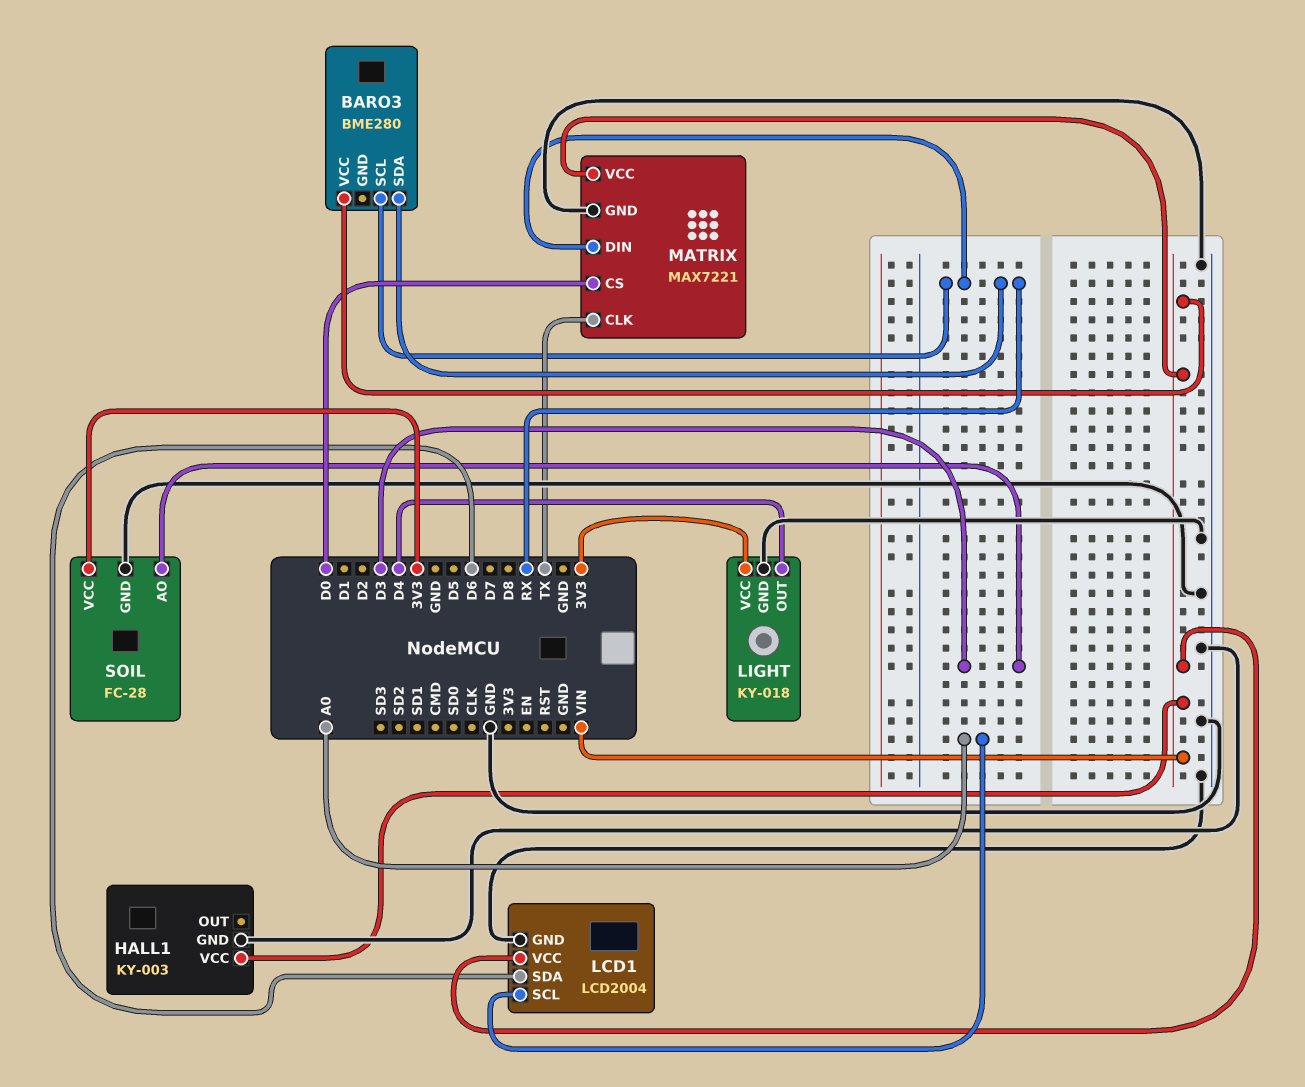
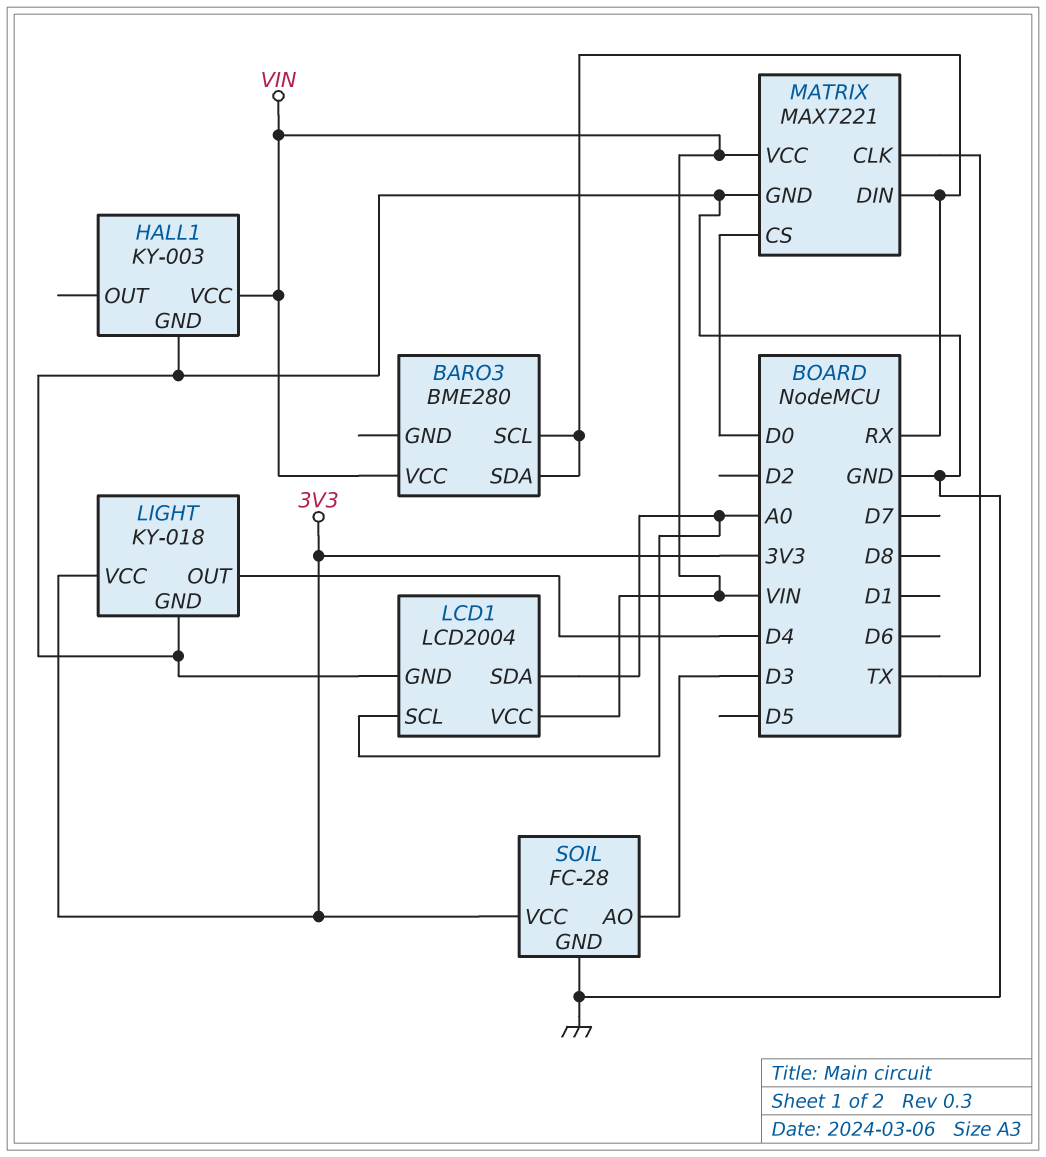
LCD1 pin SDA: D6 -> A0

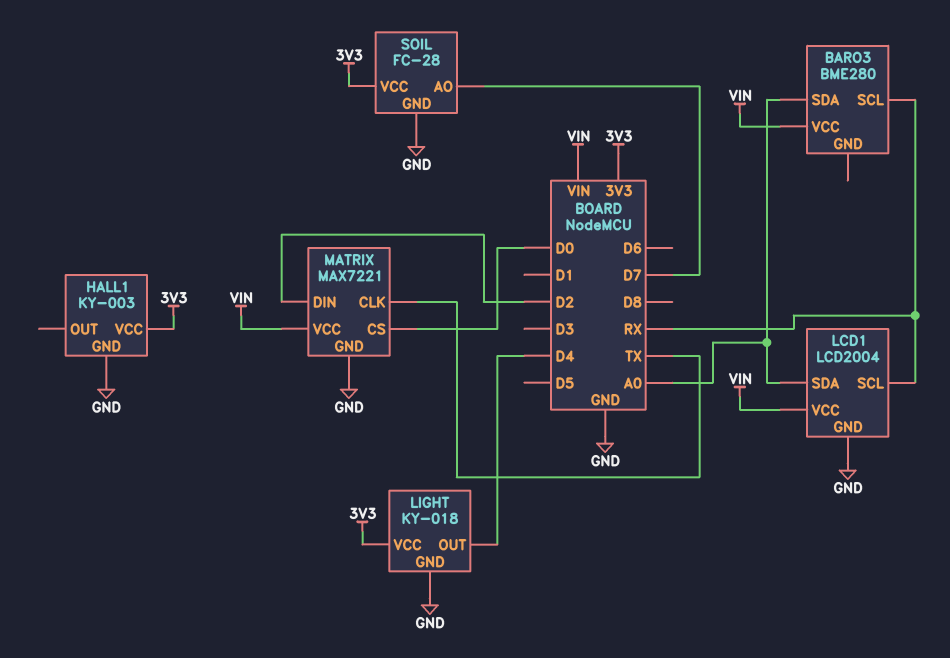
BARO3 pin SDA: RX -> A0
HALL1 pin VCC: VIN -> 3V3
LCD1 pin SCL: A0 -> RX
MATRIX pin DIN: RX -> D2
SOIL pin AO: D3 -> D7

